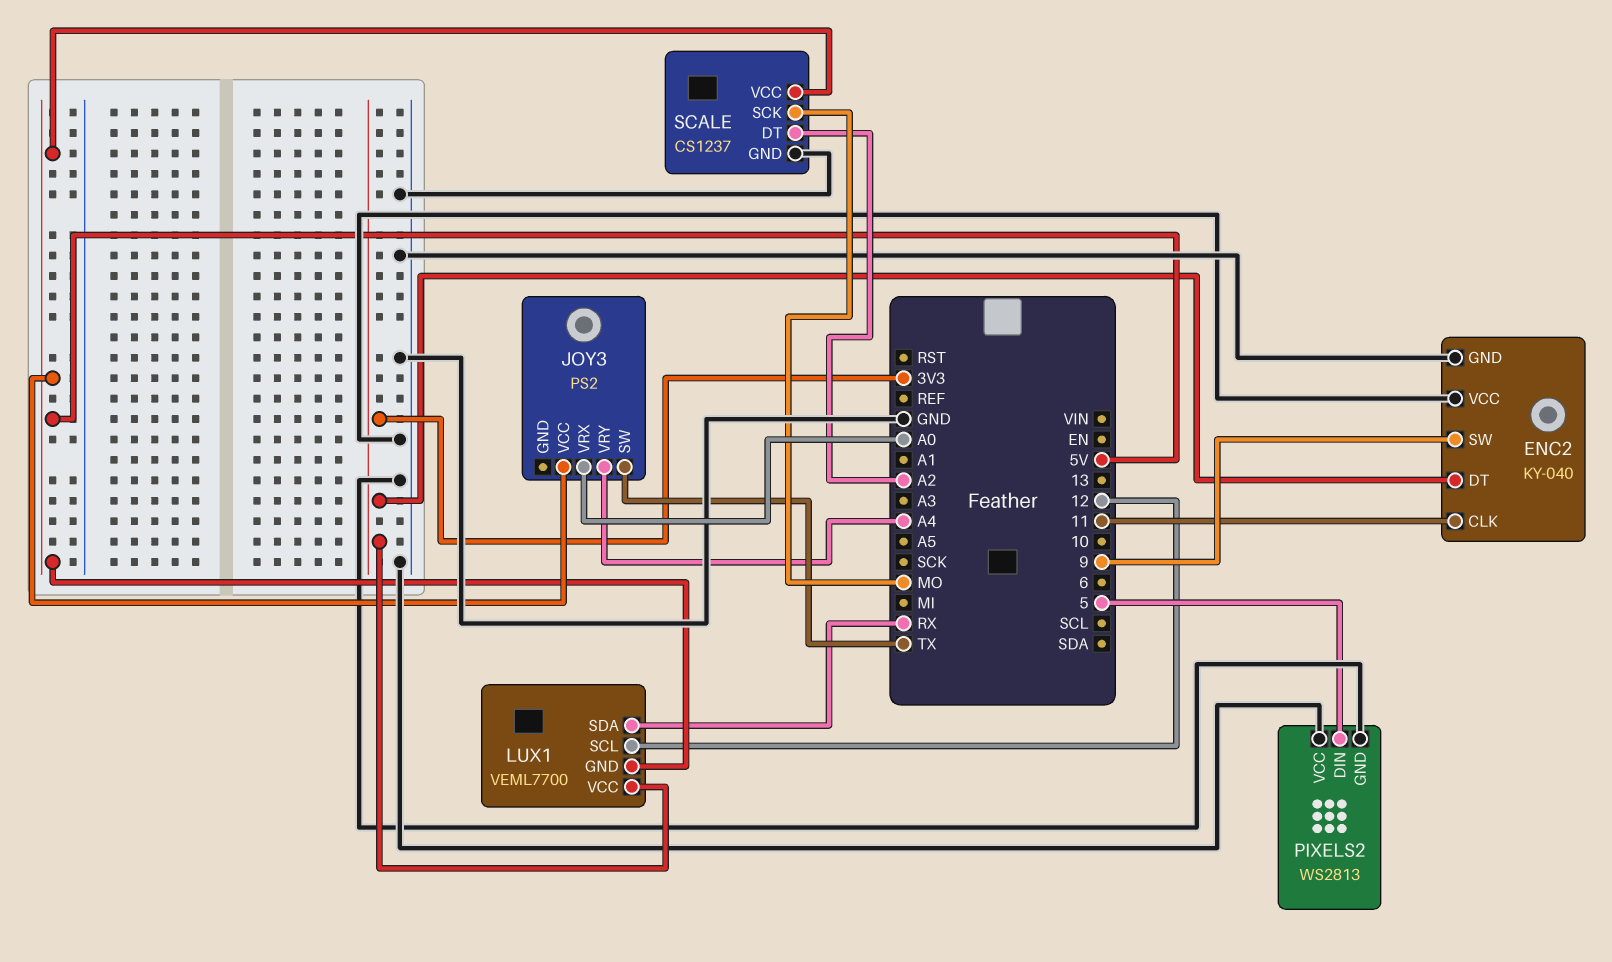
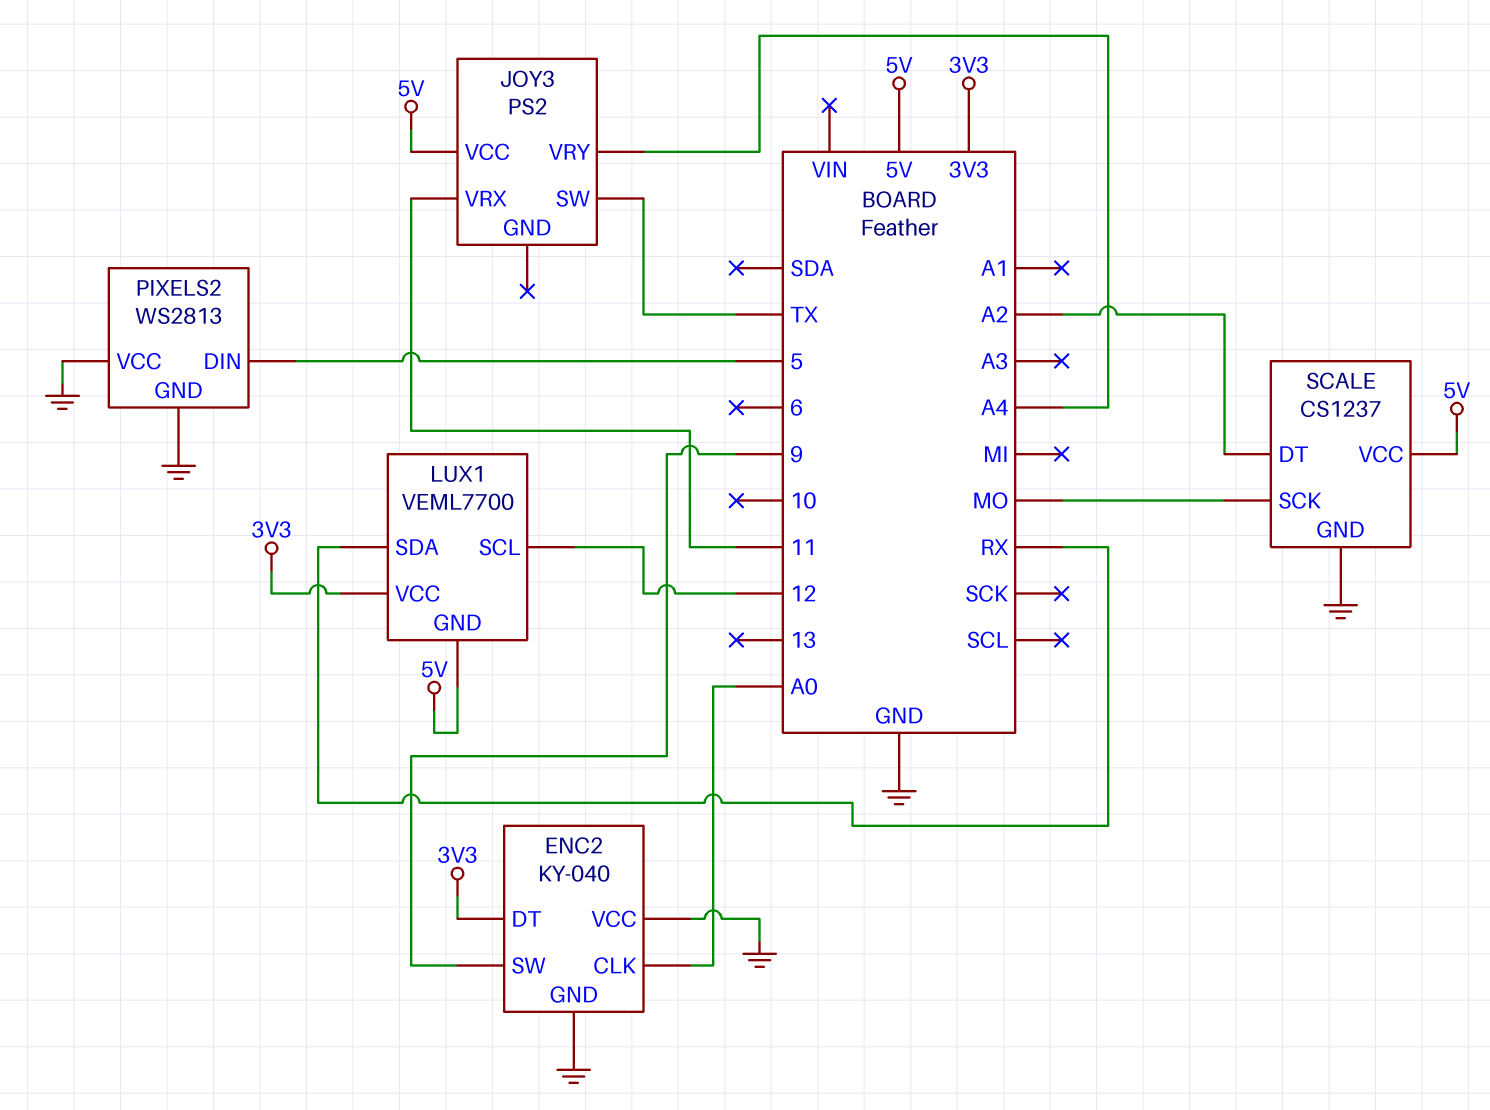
ENC2 pin CLK: 11 -> A0
JOY3 pin VRX: A0 -> 11

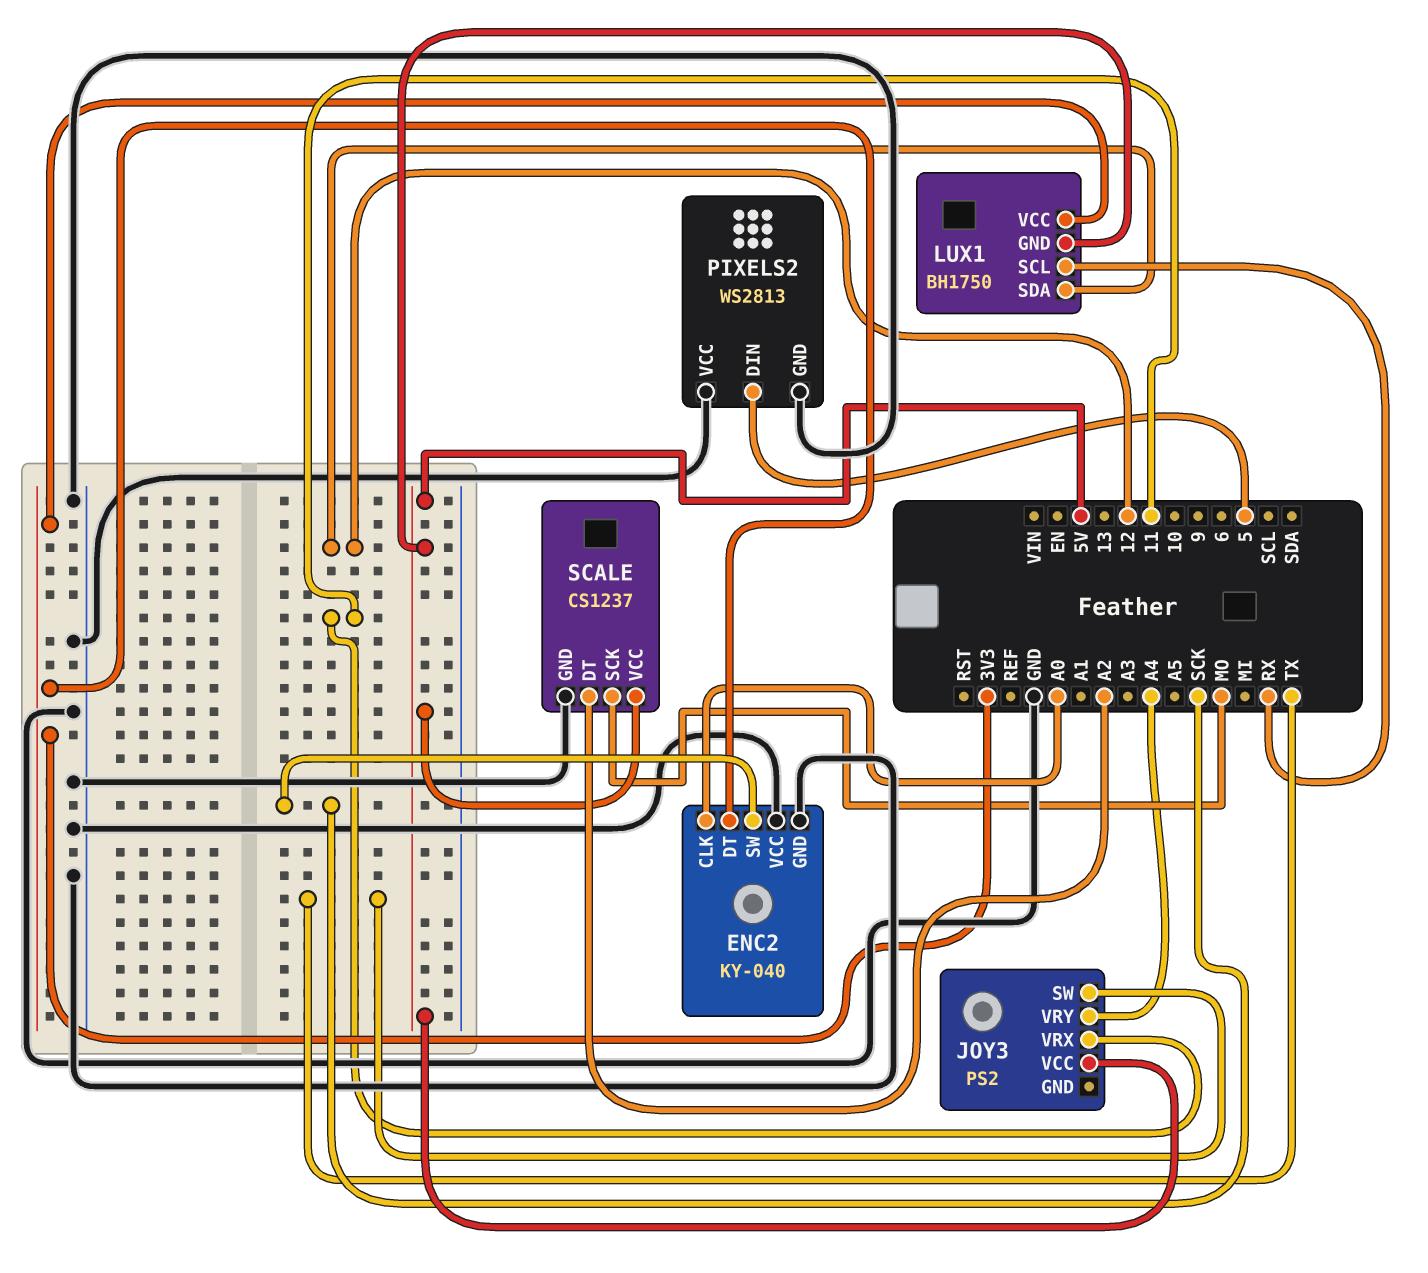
ENC2 pin SW: 9 -> SCK
LUX1: VEML7700 -> BH1750
LUX1 pin SCL: 12 -> RX
LUX1 pin SDA: RX -> 12

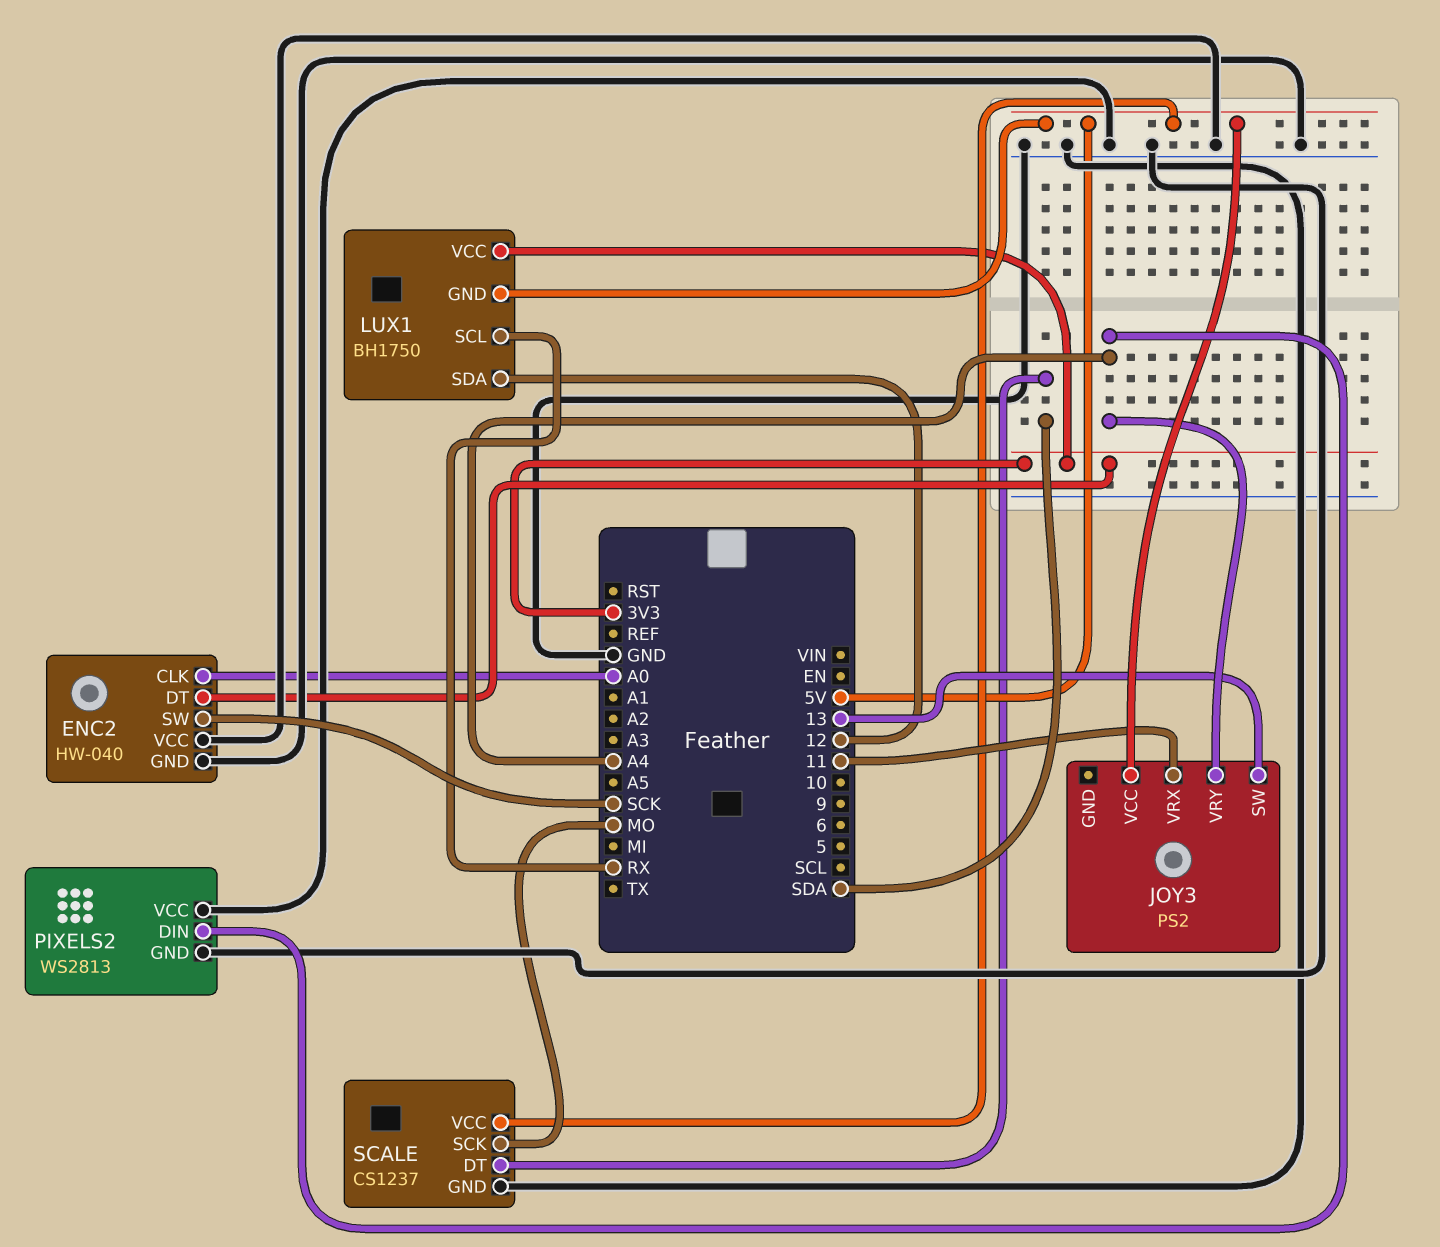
ENC2: KY-040 -> HW-040
JOY3 pin SW: TX -> 13
PIXELS2 pin DIN: 5 -> A4
SCALE pin DT: A2 -> SDA

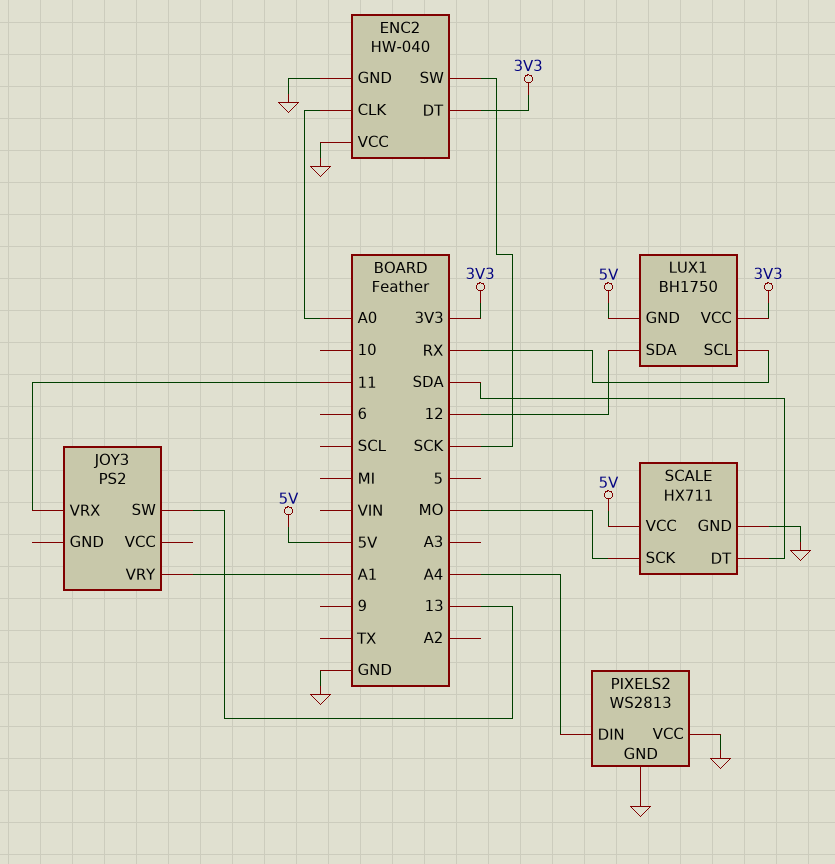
JOY3 pin VCC: 5V -> none
JOY3 pin VRY: A4 -> A1
SCALE: CS1237 -> HX711

